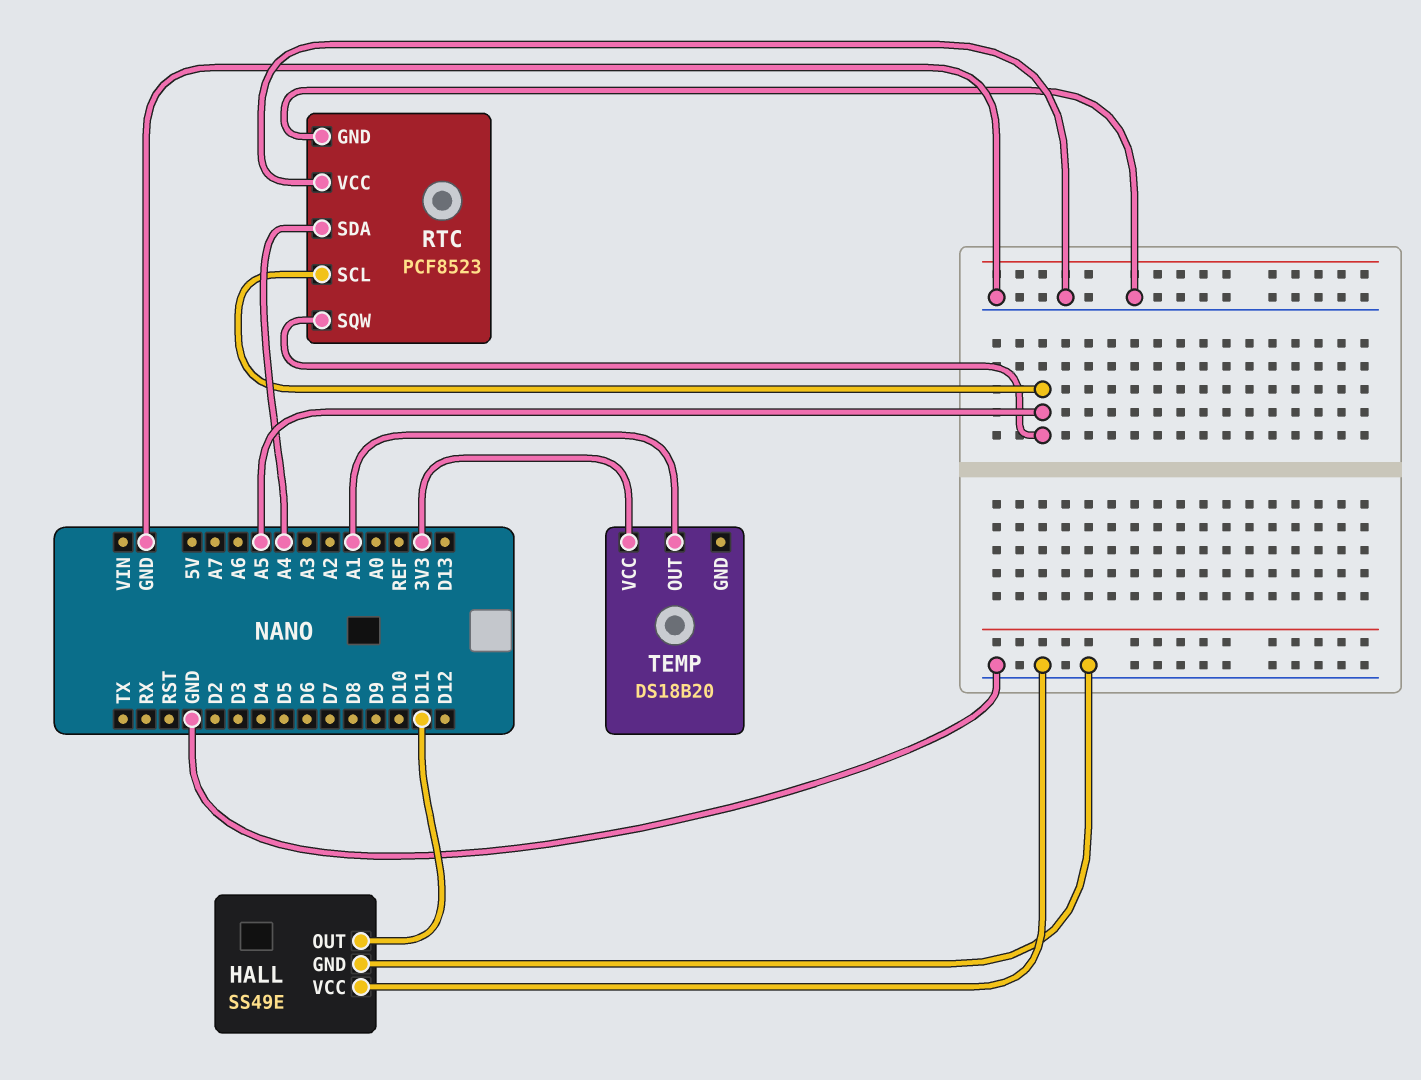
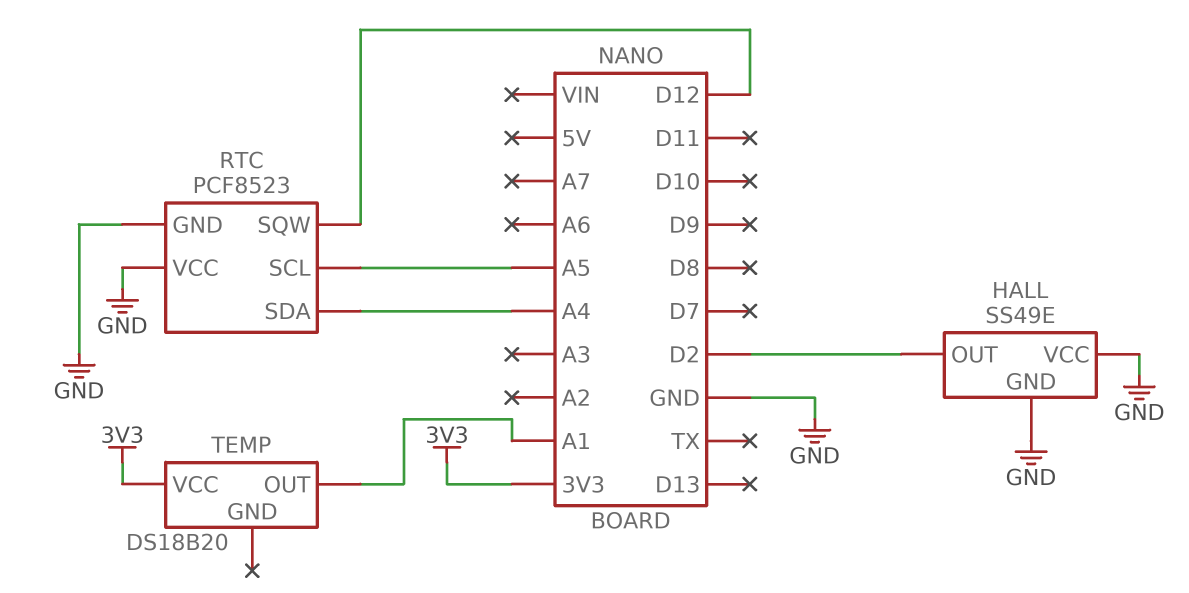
HALL pin OUT: D11 -> D2
RTC pin SQW: A5 -> D12

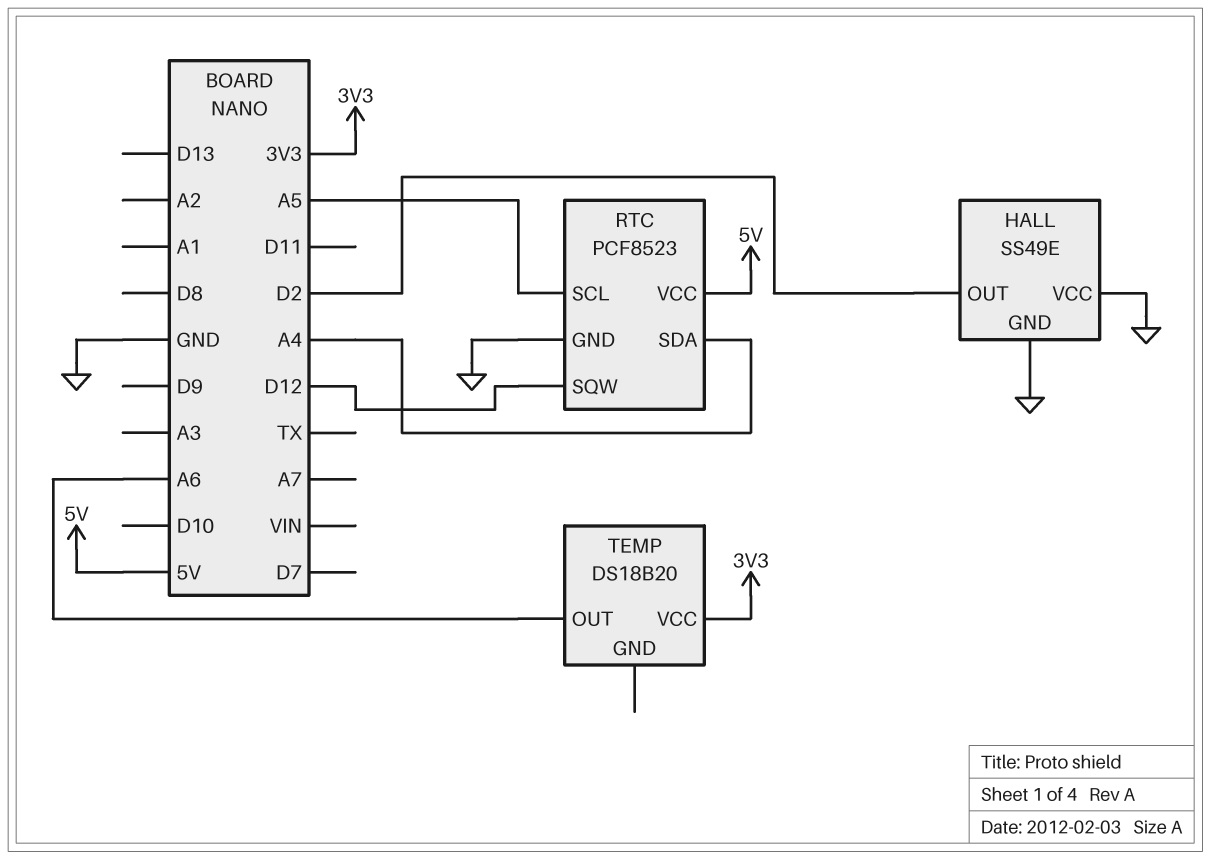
RTC pin VCC: GND -> 5V
TEMP pin OUT: A1 -> A6

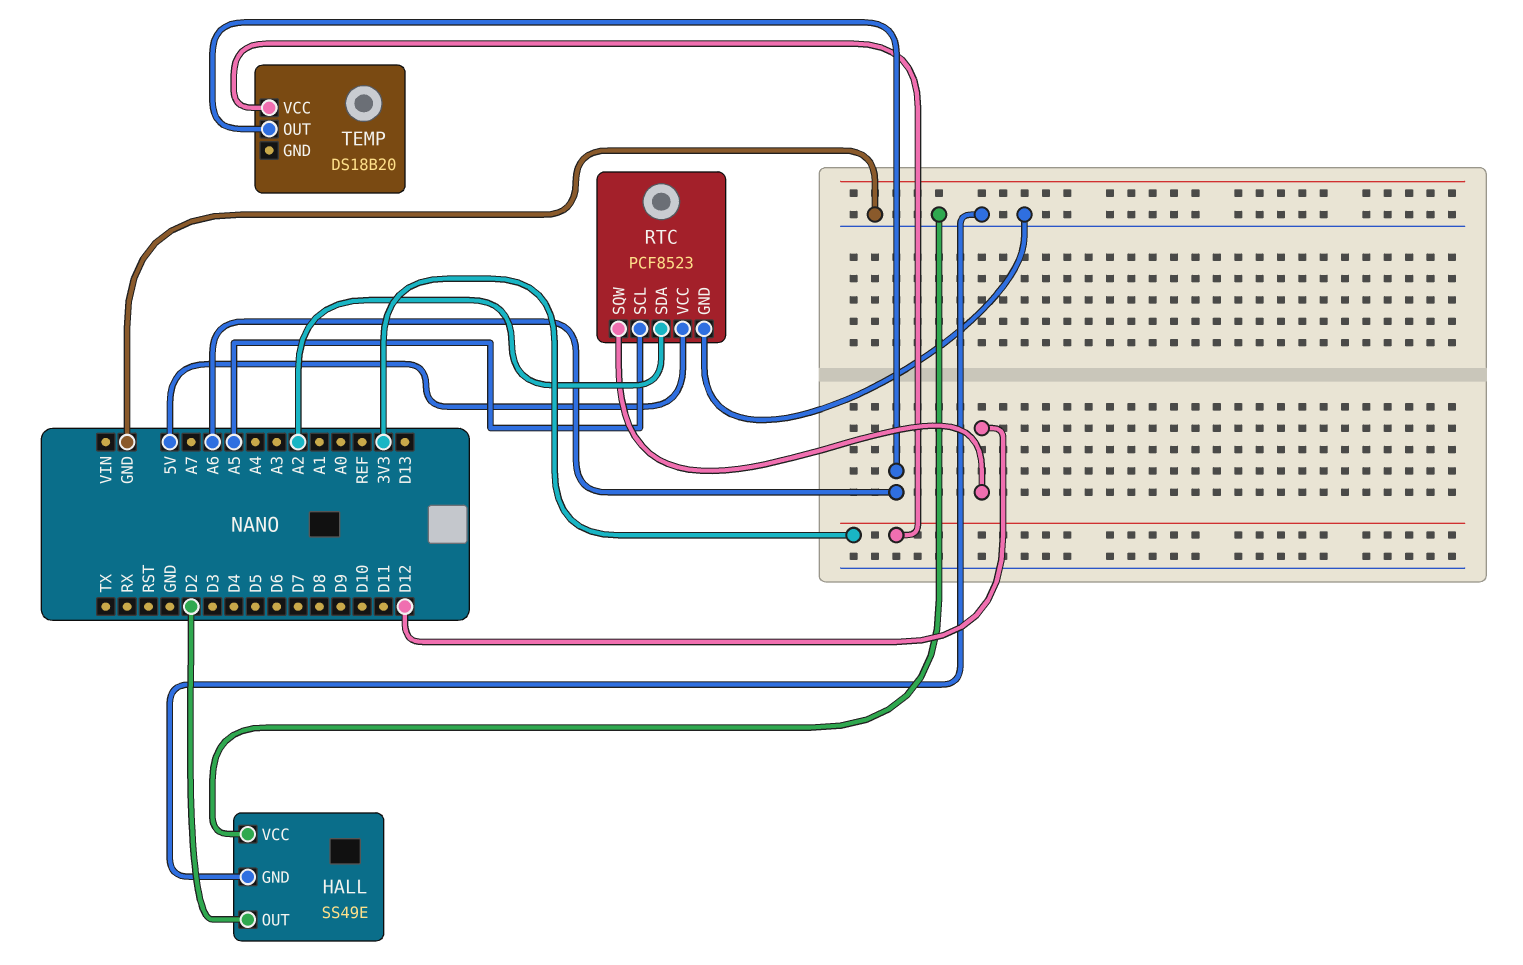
RTC pin SDA: A4 -> A2

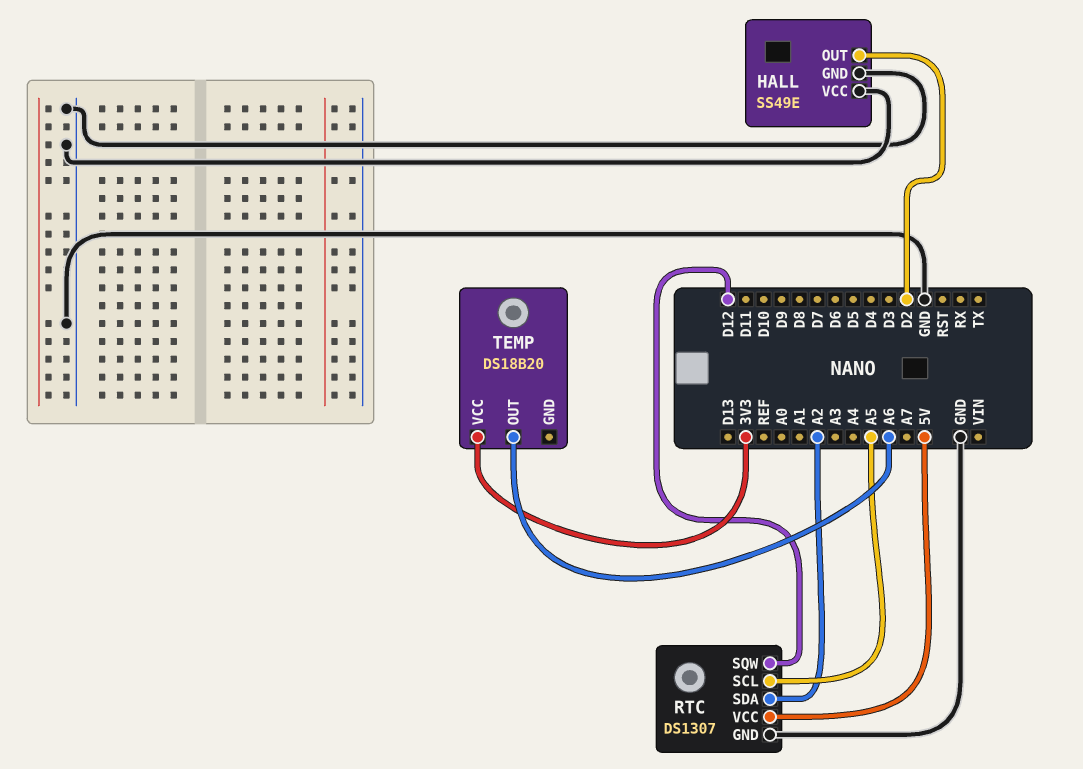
RTC: PCF8523 -> DS1307

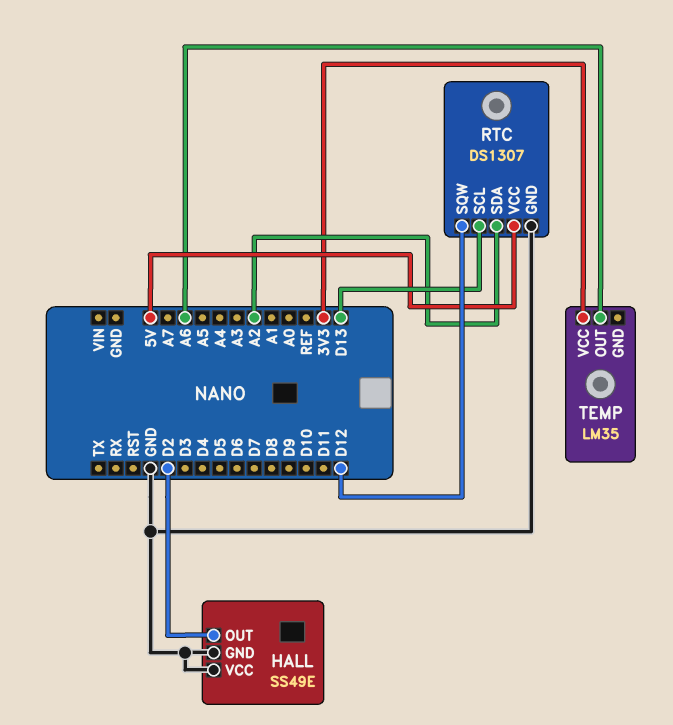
RTC pin SCL: A5 -> D13
TEMP: DS18B20 -> LM35

